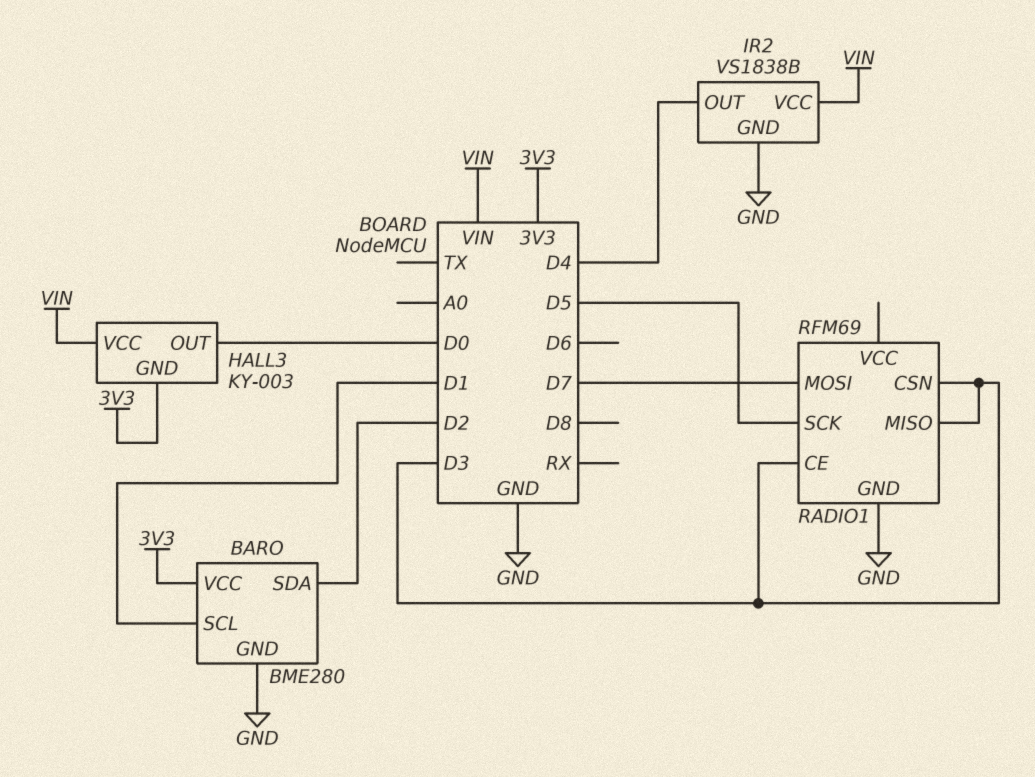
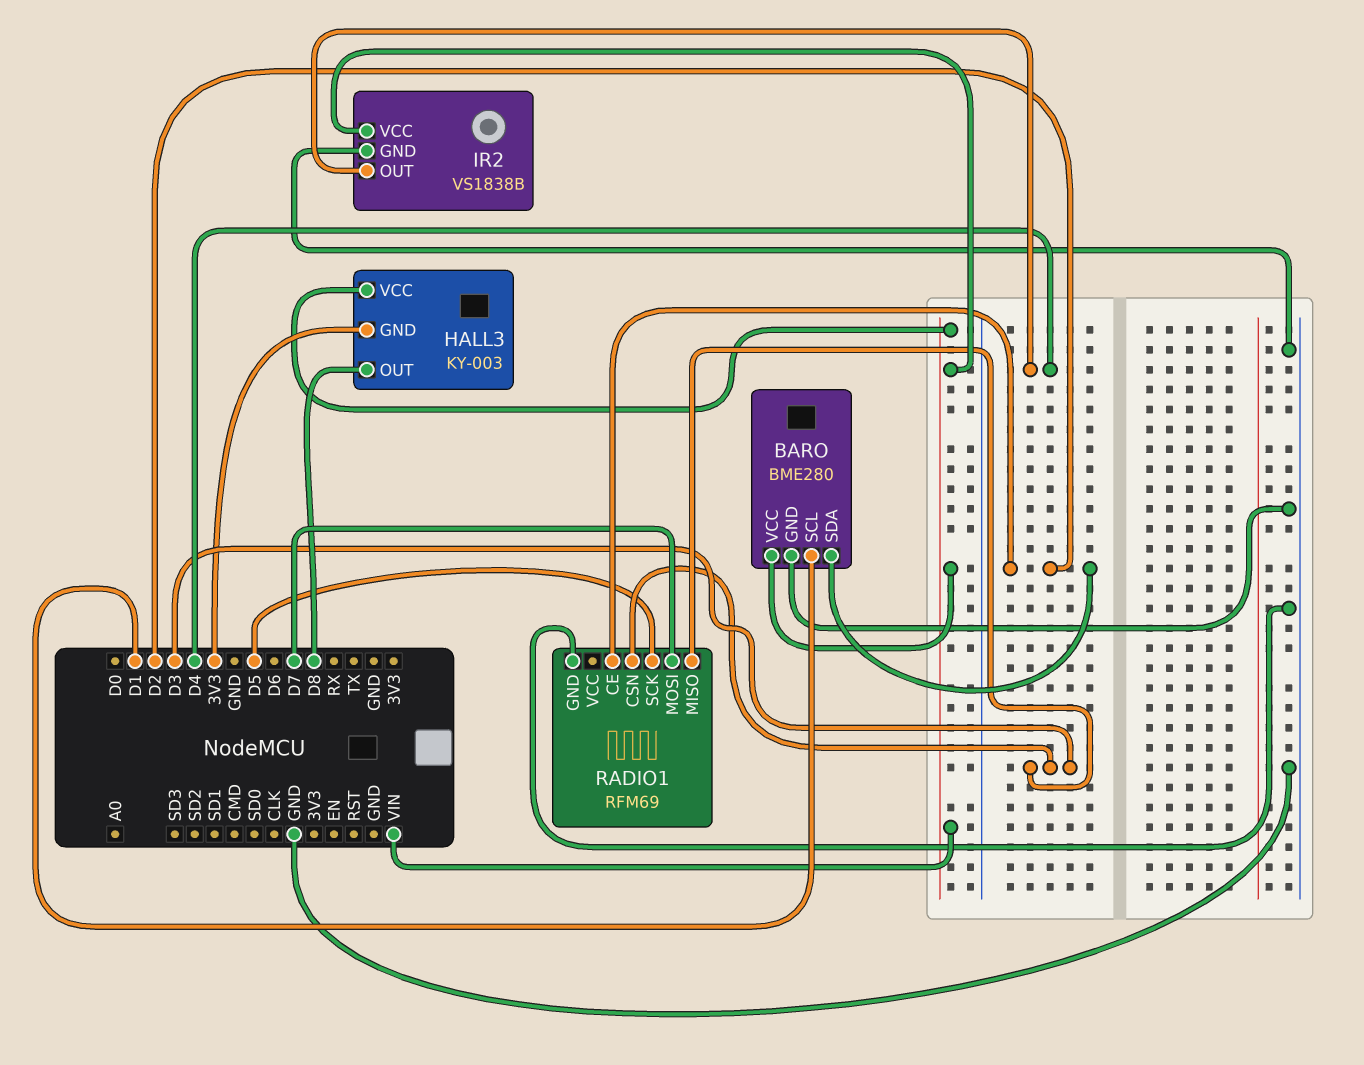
BARO pin VCC: 3V3 -> VIN
HALL3 pin OUT: D0 -> D8
RADIO1 pin CE: D3 -> D2

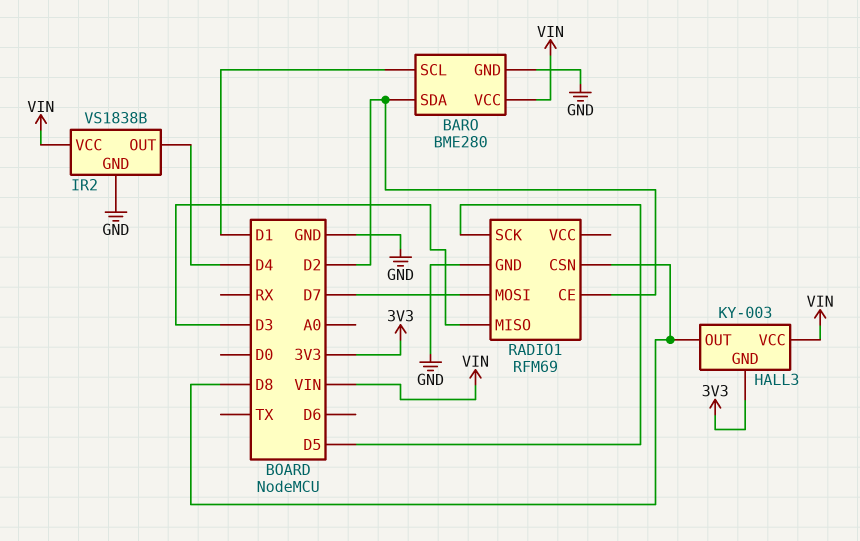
RADIO1 pin CSN: D3 -> D8

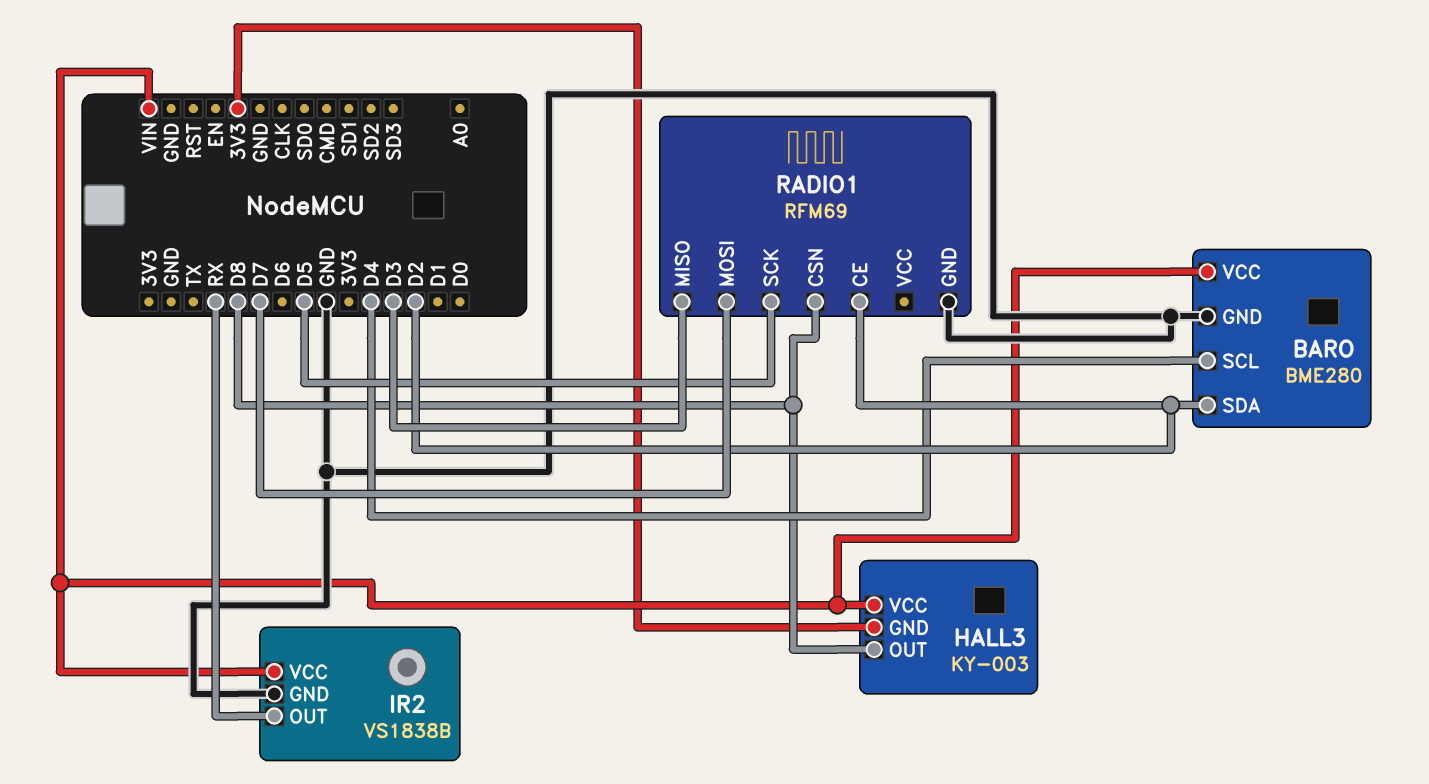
BARO pin SCL: D1 -> D4
IR2 pin OUT: D4 -> RX

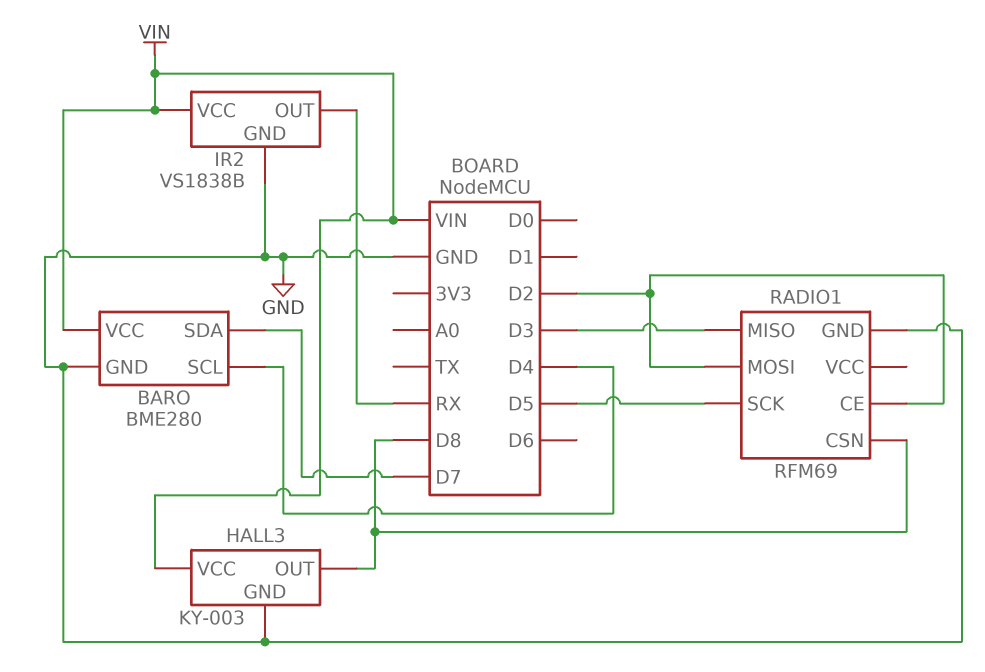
BARO pin SDA: D2 -> D7
HALL3 pin GND: 3V3 -> GND
RADIO1 pin MOSI: D7 -> D2

